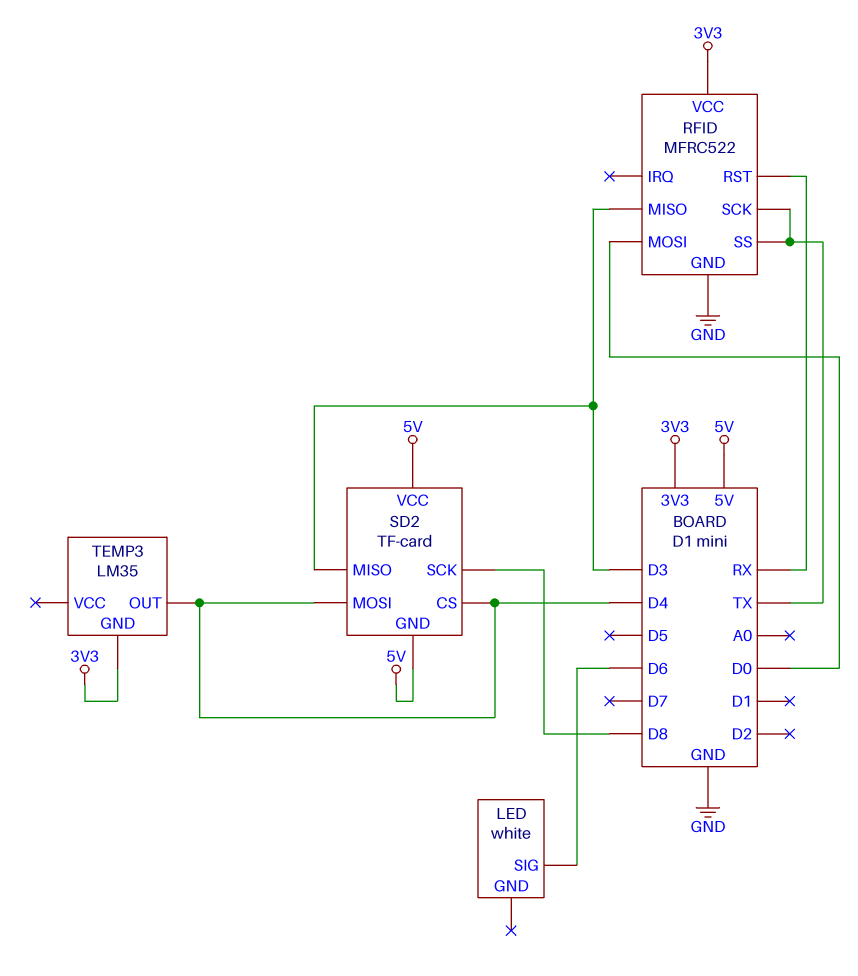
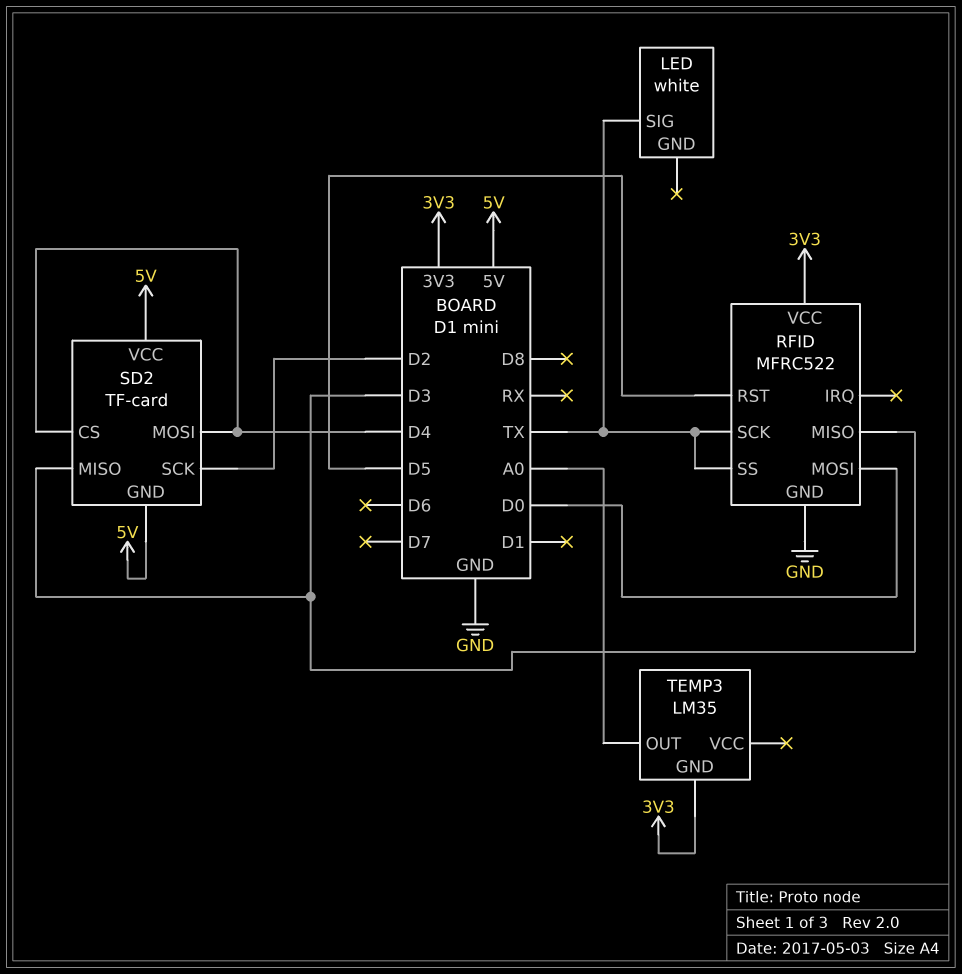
LED pin SIG: D6 -> TX
RFID pin RST: RX -> D5
SD2 pin SCK: D8 -> D2
TEMP3 pin OUT: D4 -> A0

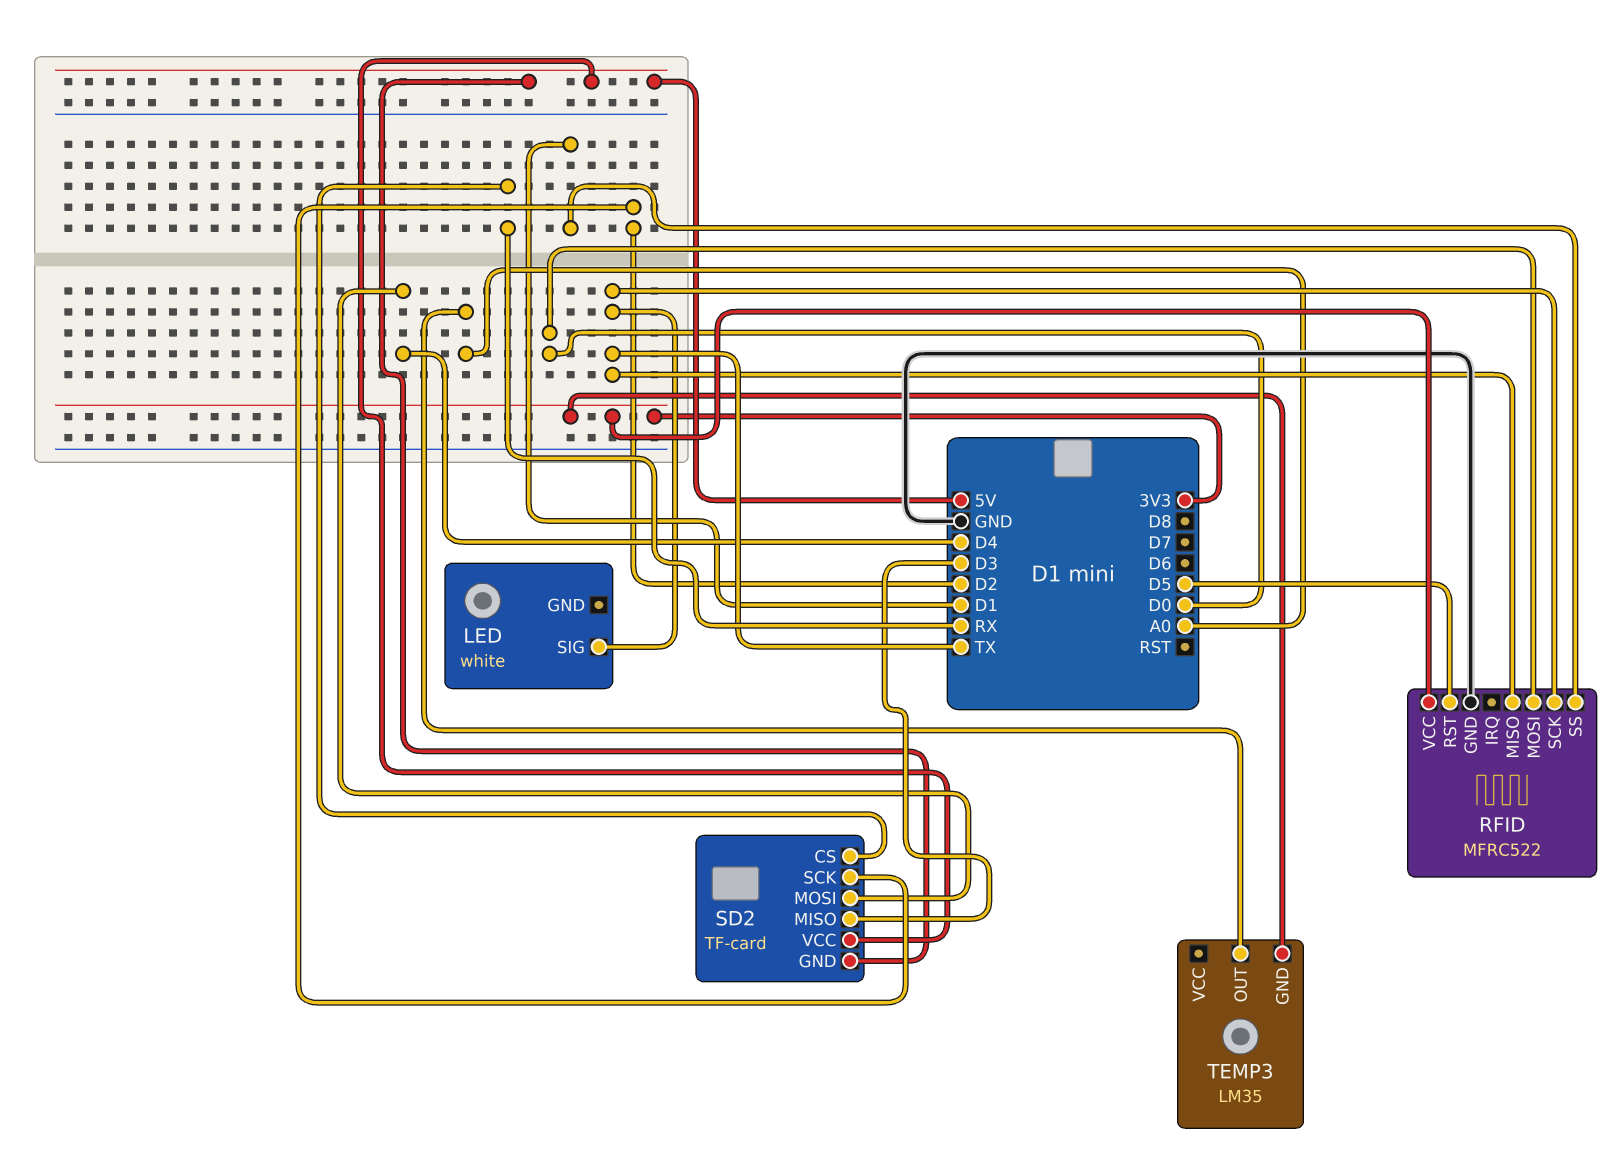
RFID pin MISO: D3 -> TX
RFID pin SS: TX -> D1
SD2 pin CS: D4 -> RX

